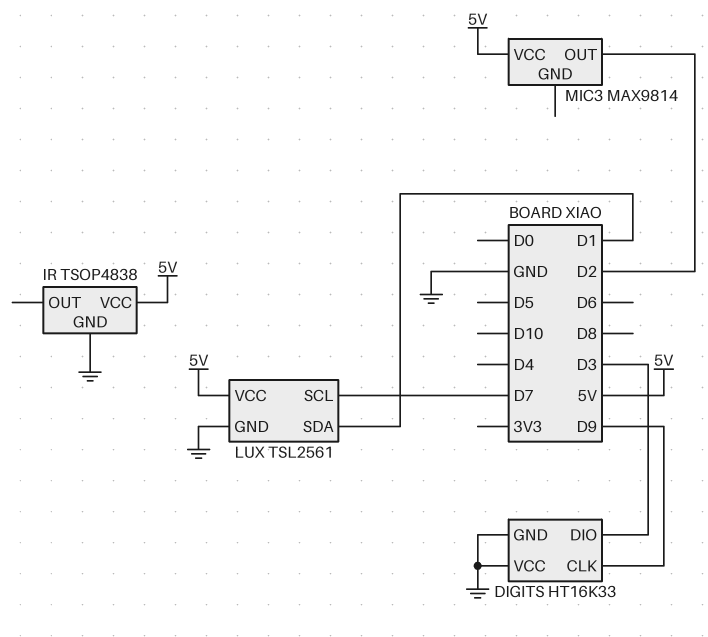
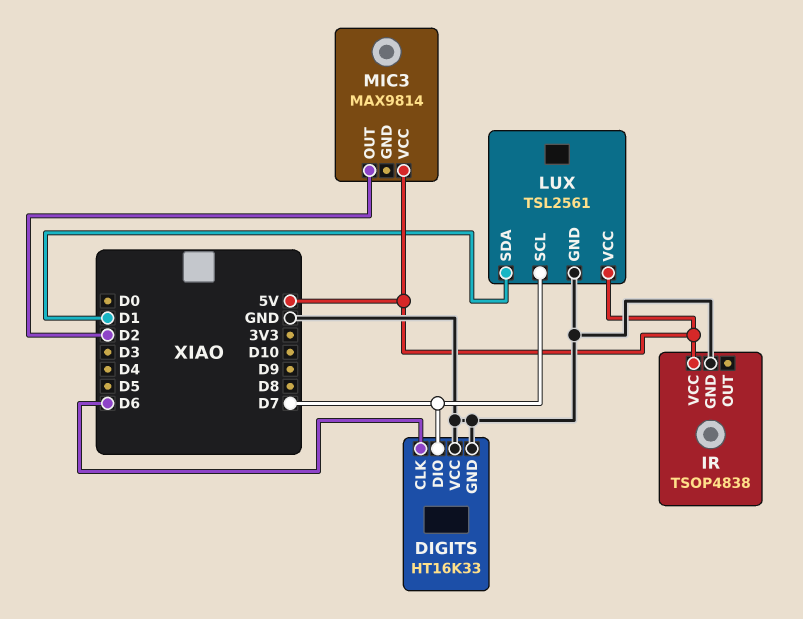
DIGITS pin CLK: D9 -> D6
DIGITS pin DIO: D3 -> D7

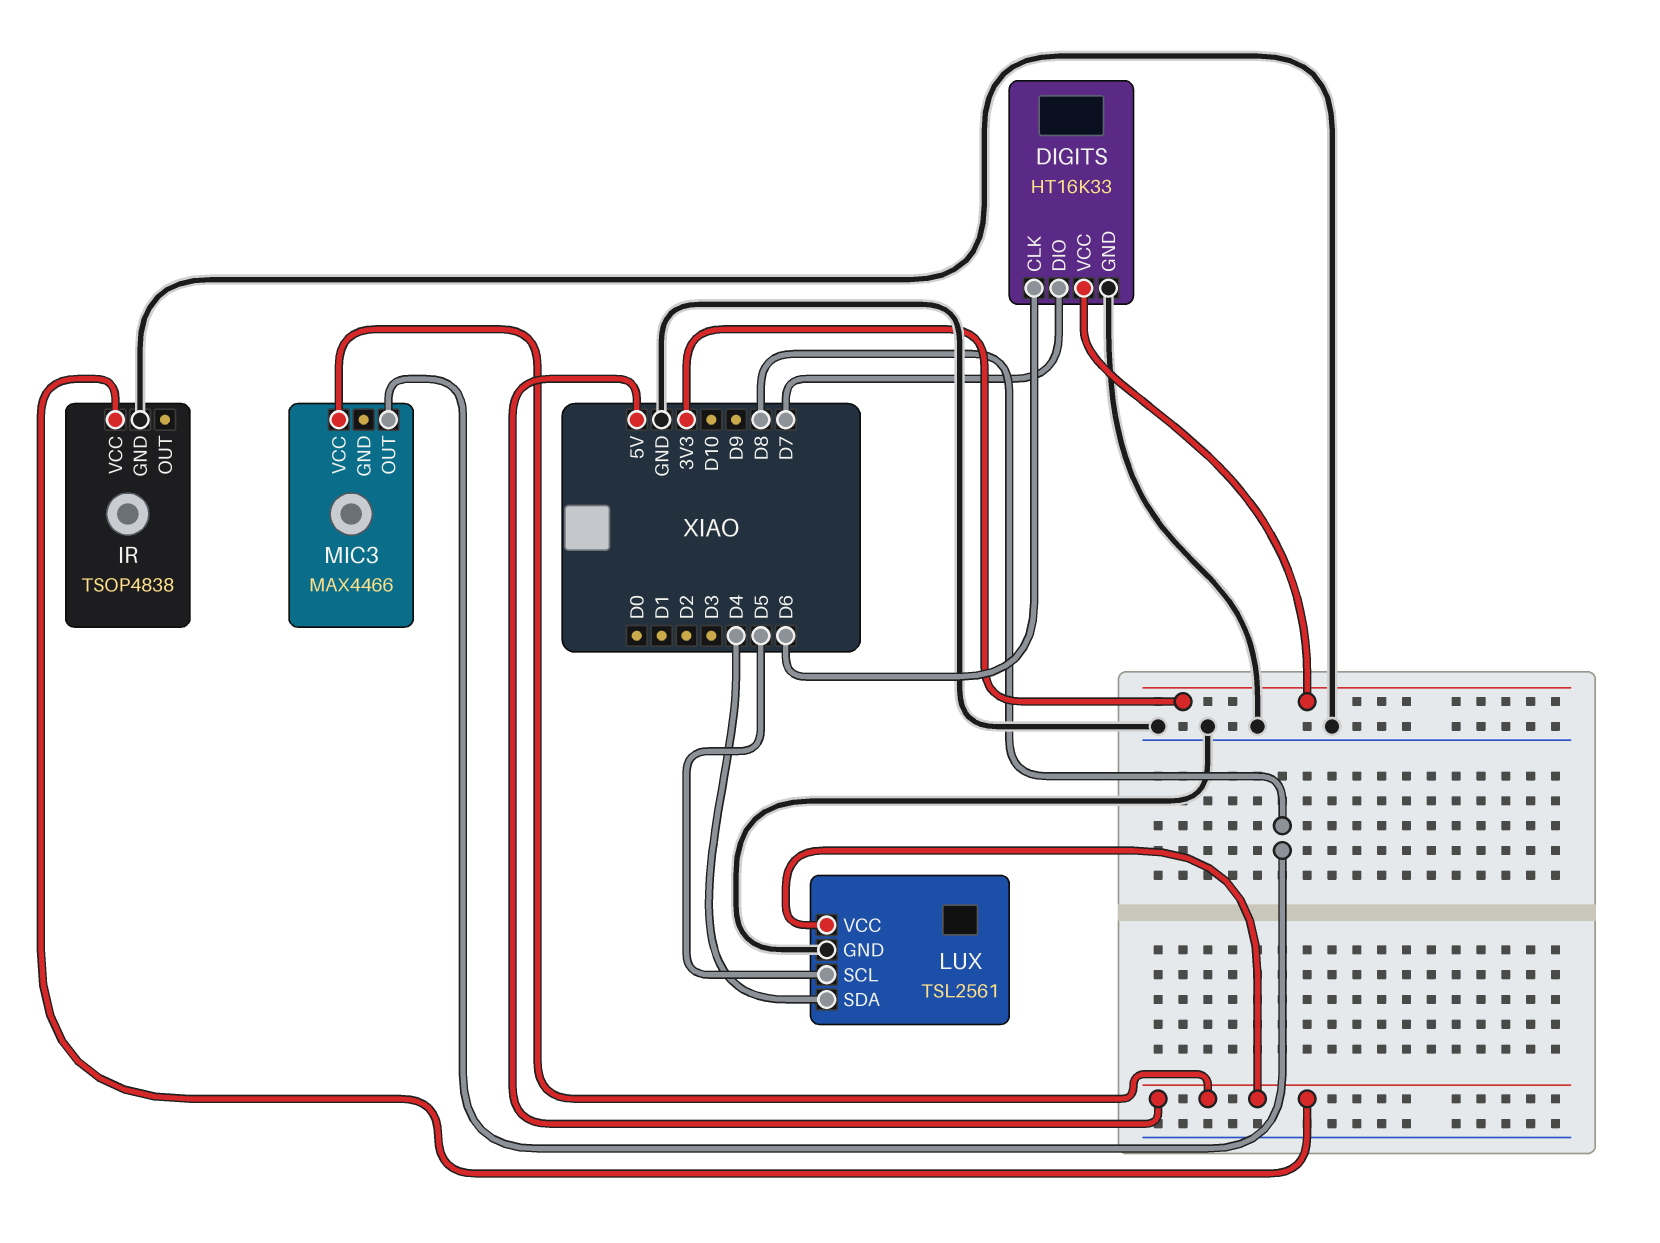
DIGITS pin VCC: GND -> 3V3
LUX pin SCL: D7 -> D5
LUX pin SDA: D1 -> D4
MIC3: MAX9814 -> MAX4466
MIC3 pin OUT: D2 -> D8

